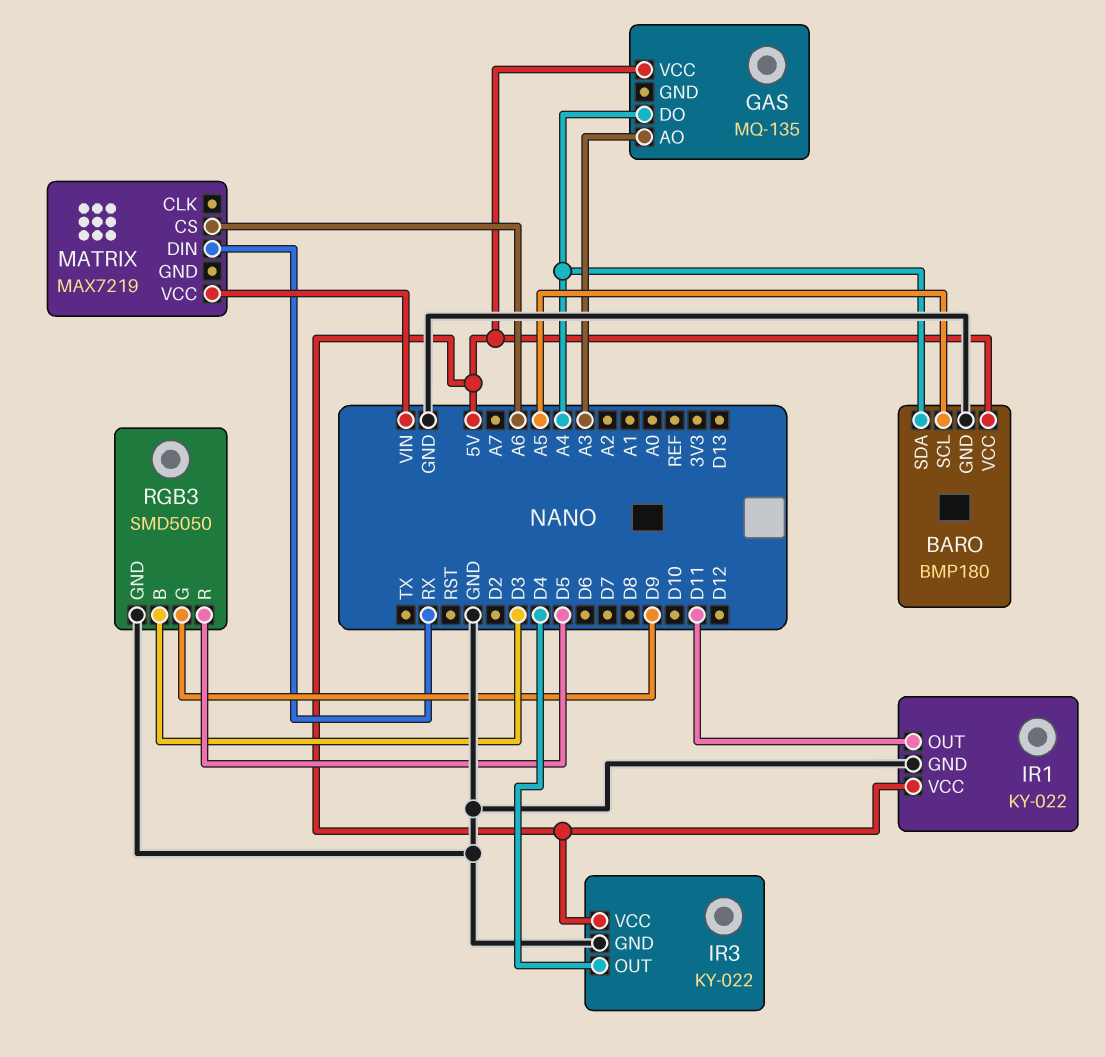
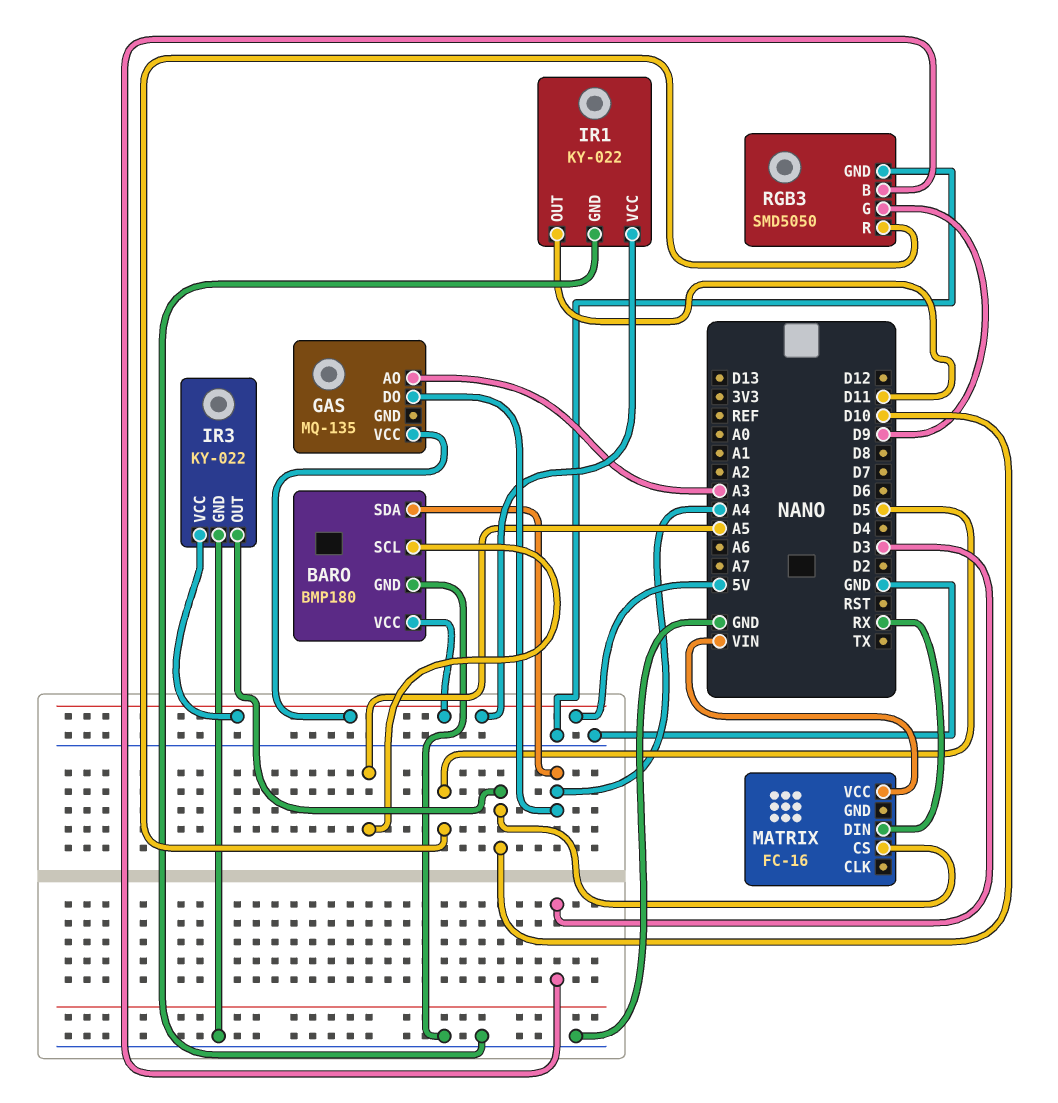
IR3 pin OUT: D4 -> D10
MATRIX: MAX7219 -> FC-16
MATRIX pin CS: A6 -> D10

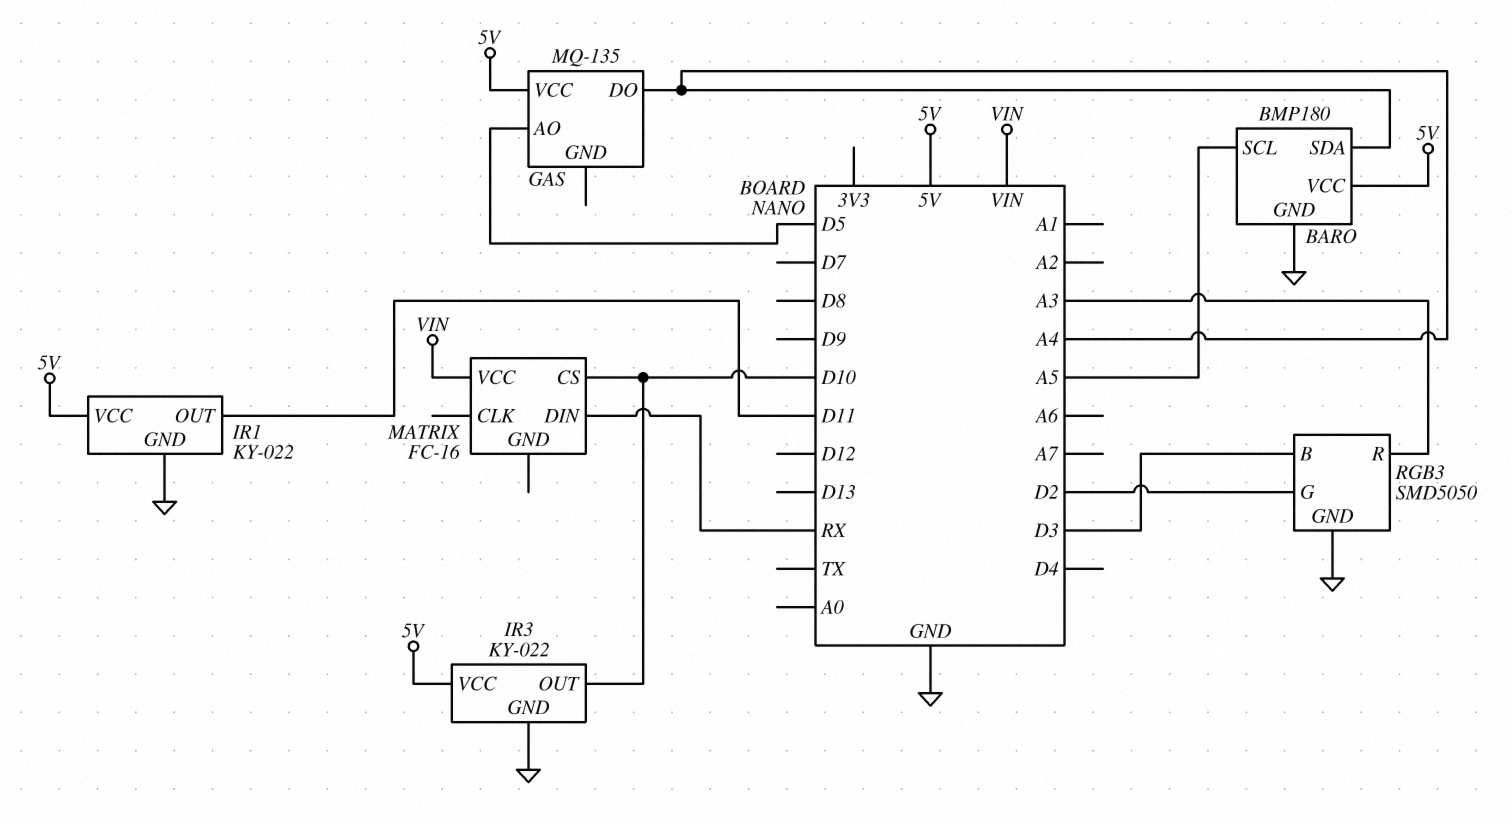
GAS pin AO: A3 -> D5
RGB3 pin G: D9 -> D2
RGB3 pin R: D5 -> A3

